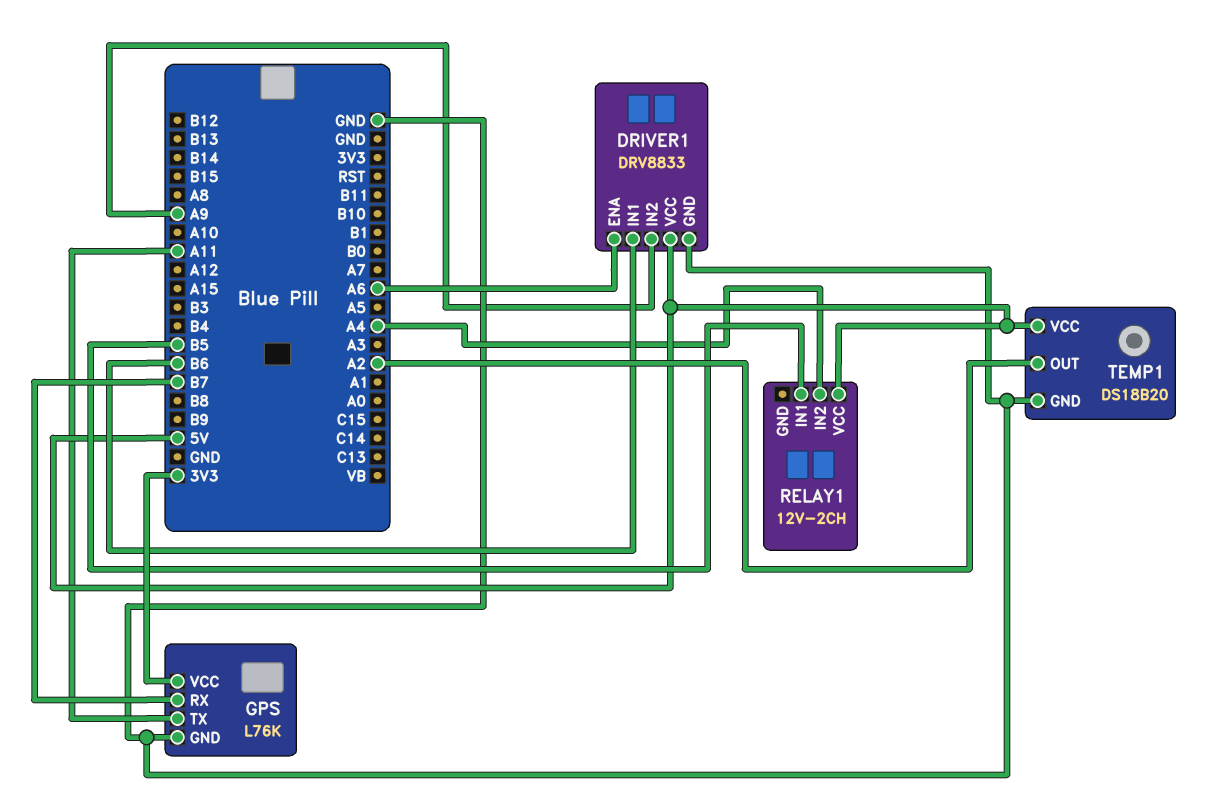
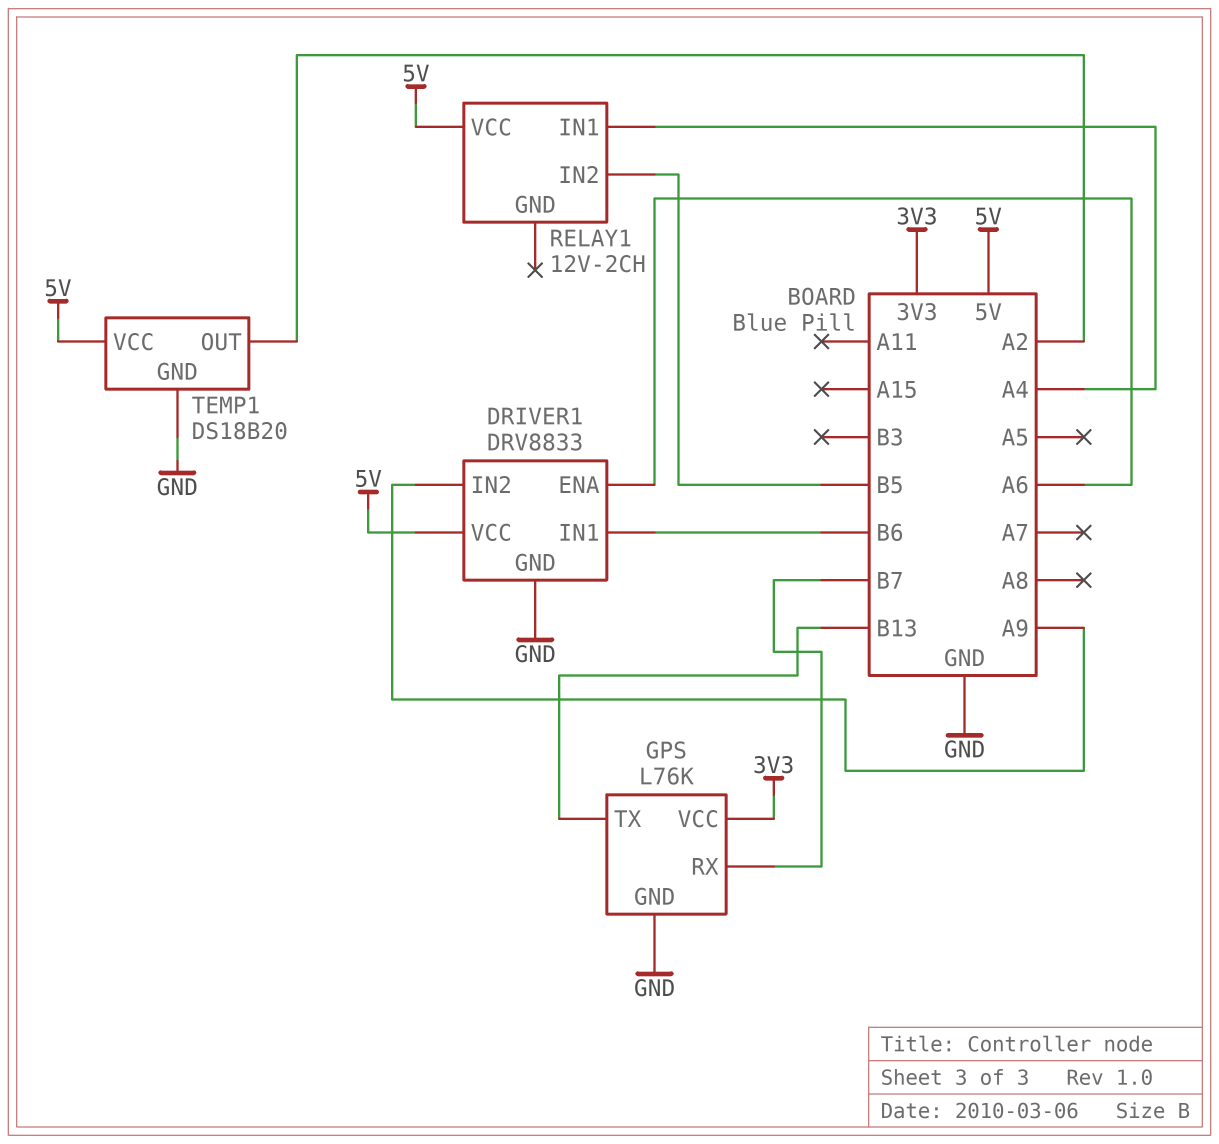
GPS pin TX: A11 -> B13
RELAY1 pin IN1: B5 -> A4
RELAY1 pin IN2: A4 -> B5

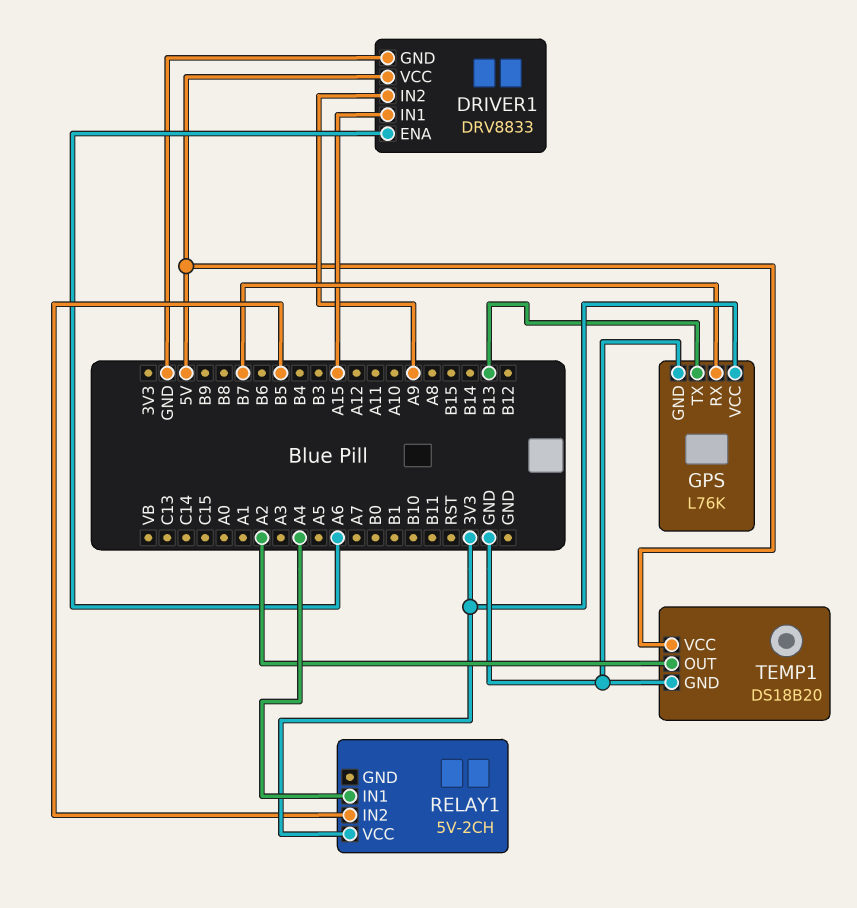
DRIVER1 pin IN1: B6 -> A15
RELAY1: 12V-2CH -> 5V-2CH
RELAY1 pin VCC: 5V -> 3V3

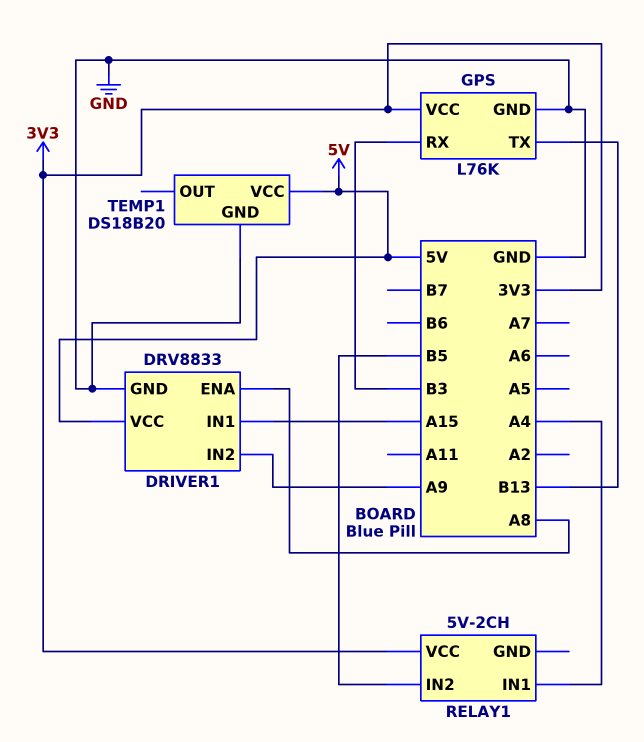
DRIVER1 pin ENA: A6 -> A8
GPS pin RX: B7 -> B3
TEMP1 pin OUT: A2 -> none

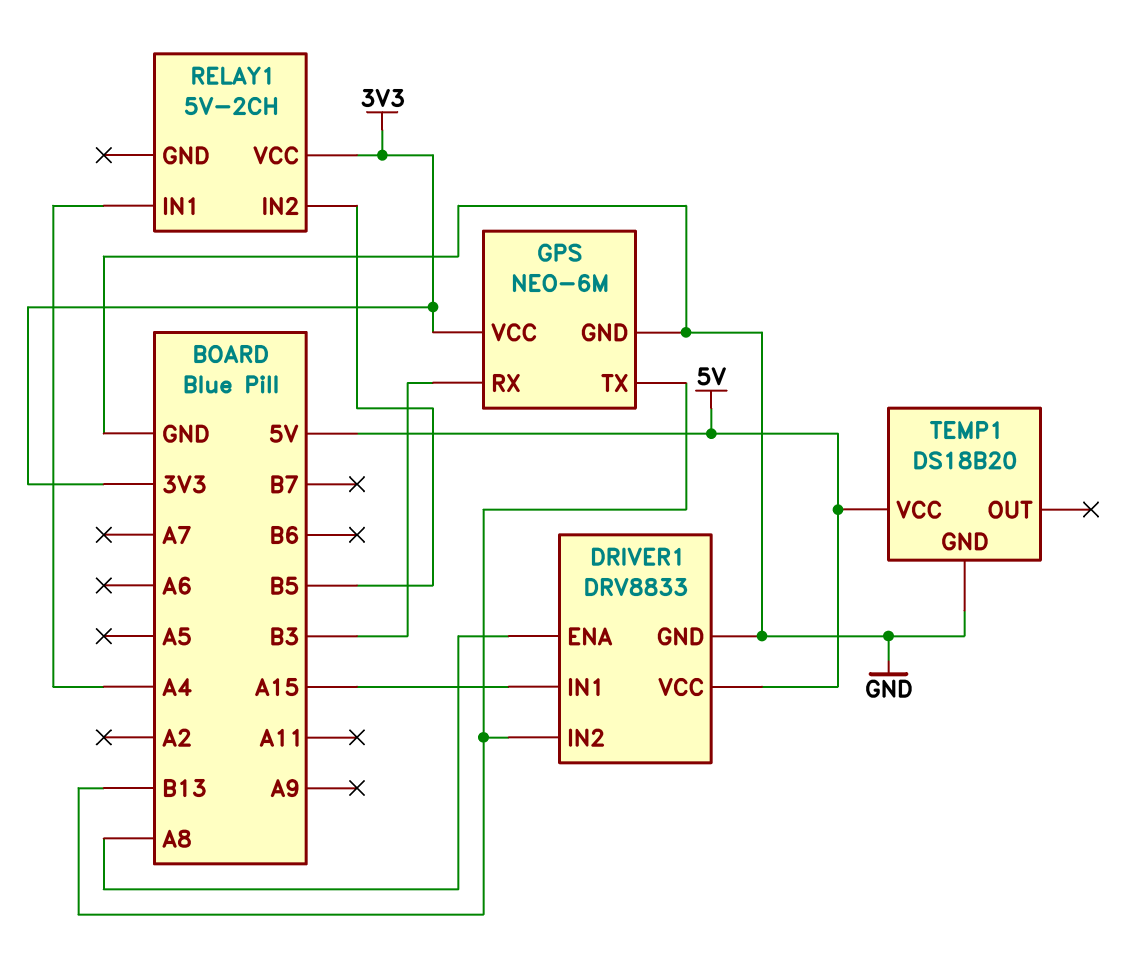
DRIVER1 pin IN2: A9 -> B13
GPS: L76K -> NEO-6M

